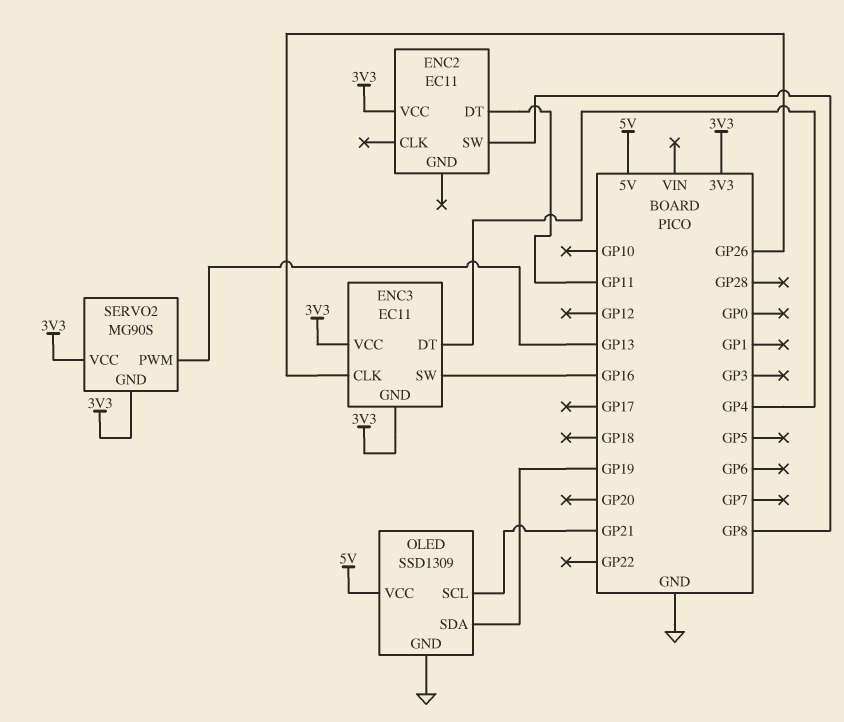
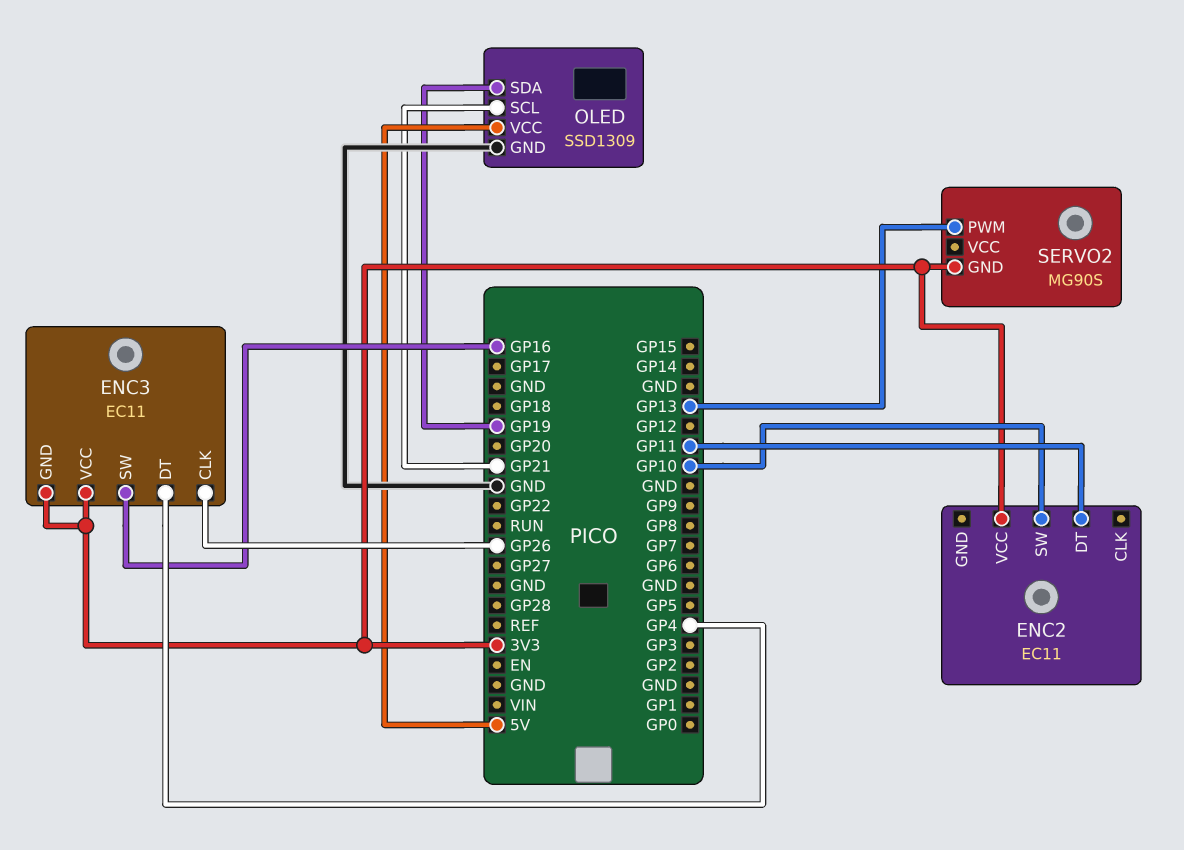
ENC2 pin SW: GP8 -> GP10
SERVO2 pin VCC: 3V3 -> none

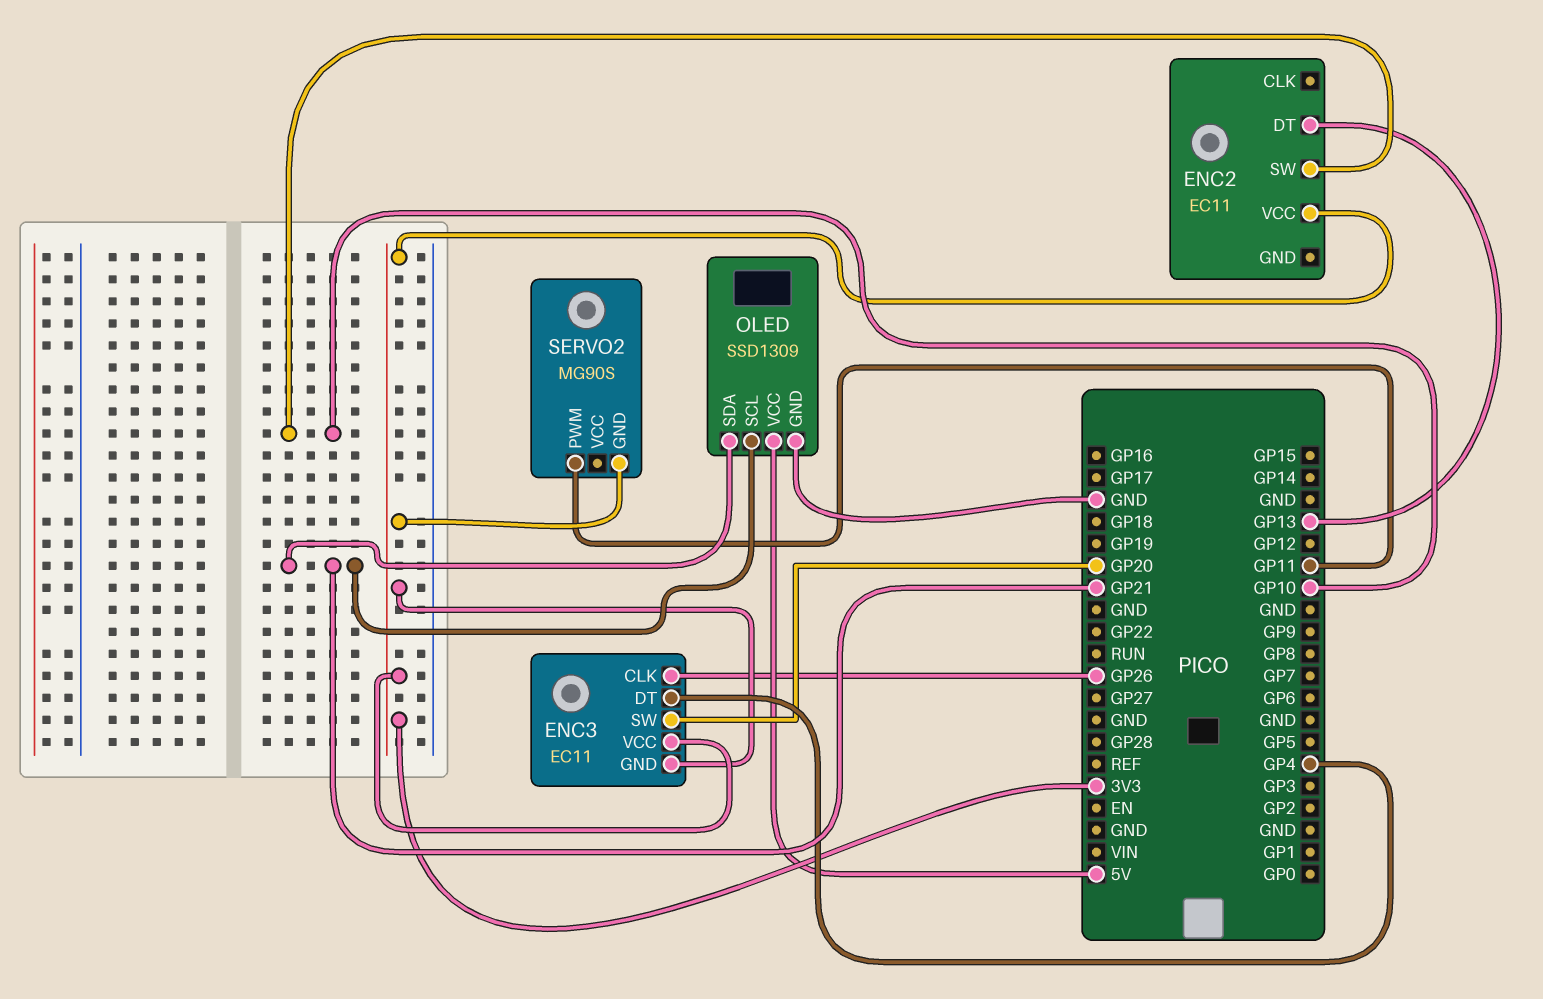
ENC2 pin DT: GP11 -> GP13
ENC3 pin SW: GP16 -> GP20
OLED pin SDA: GP19 -> GP21
SERVO2 pin PWM: GP13 -> GP11

